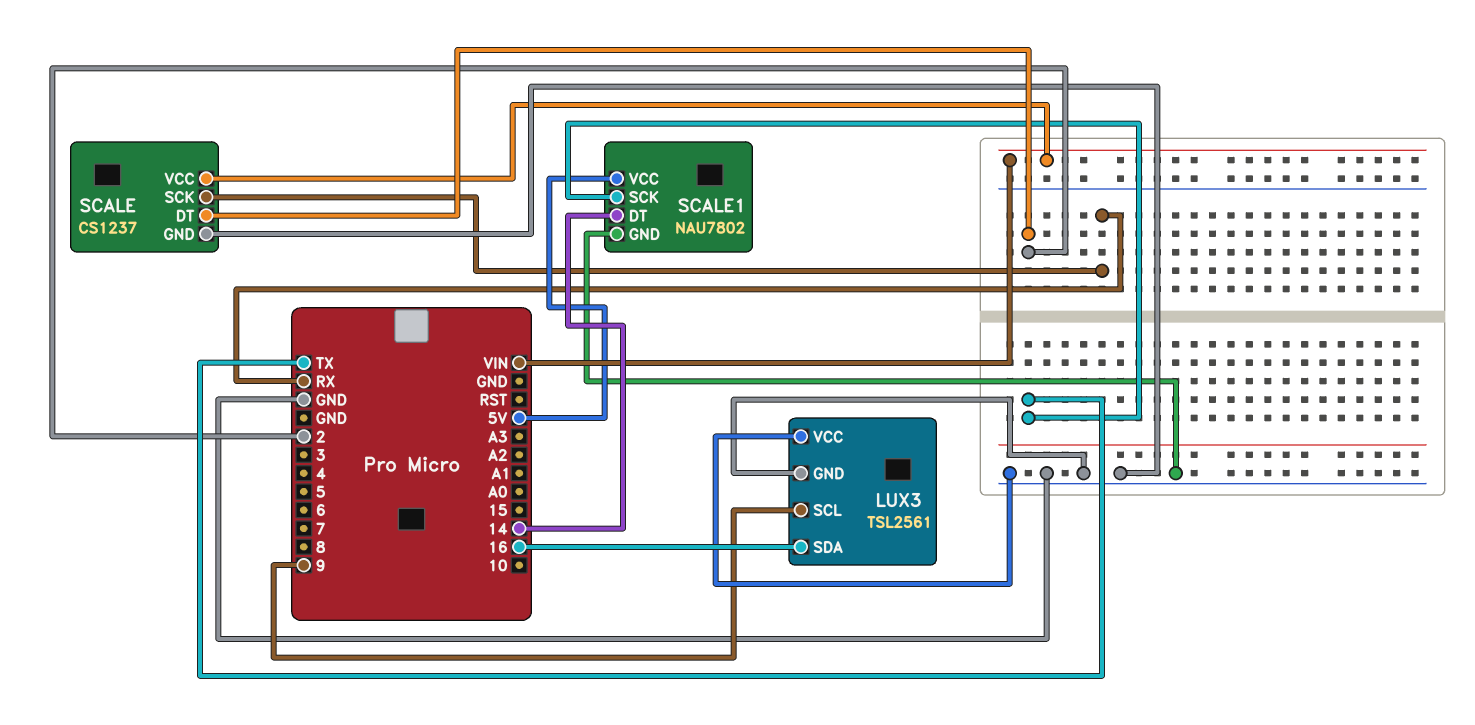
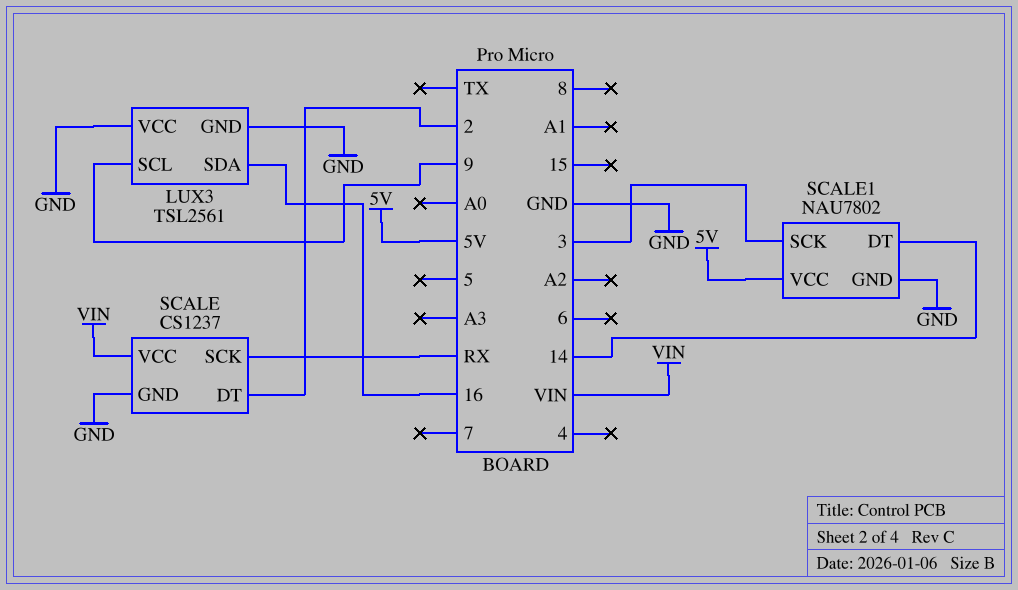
SCALE1 pin SCK: TX -> 3

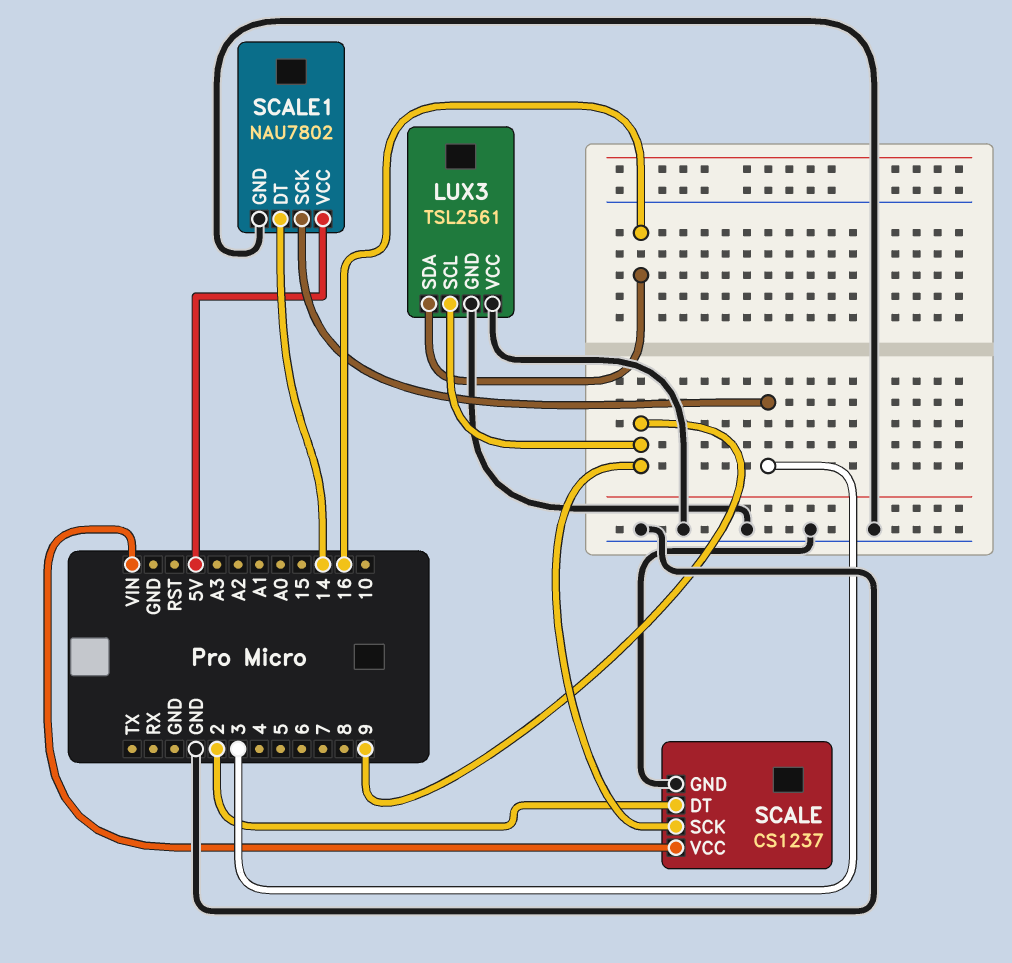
SCALE pin SCK: RX -> 9

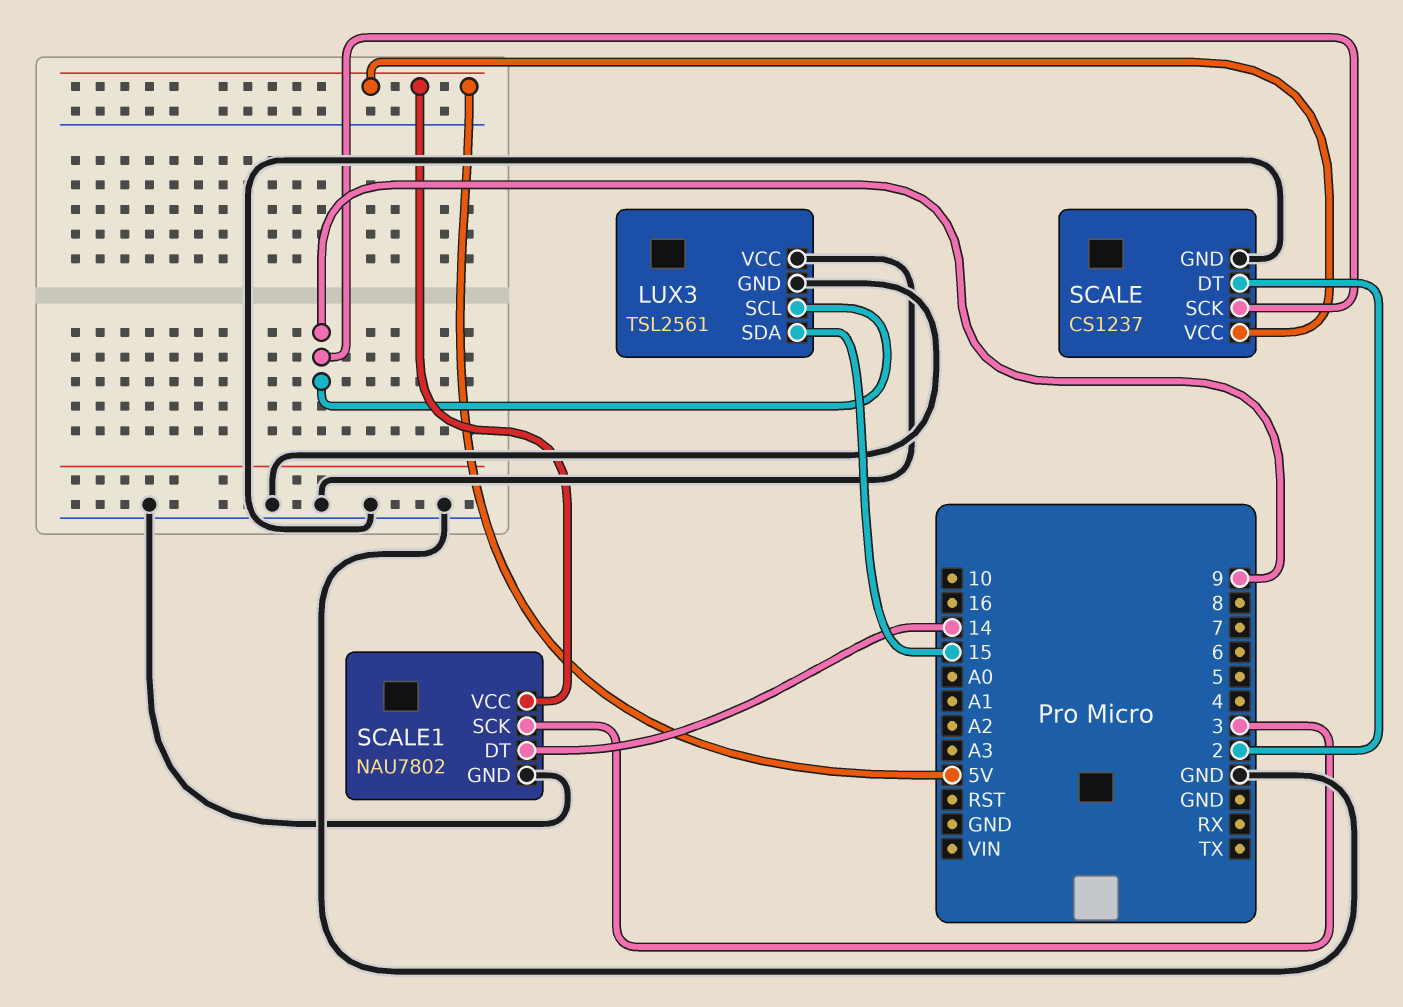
LUX3 pin SDA: 16 -> 15
SCALE pin VCC: VIN -> 5V

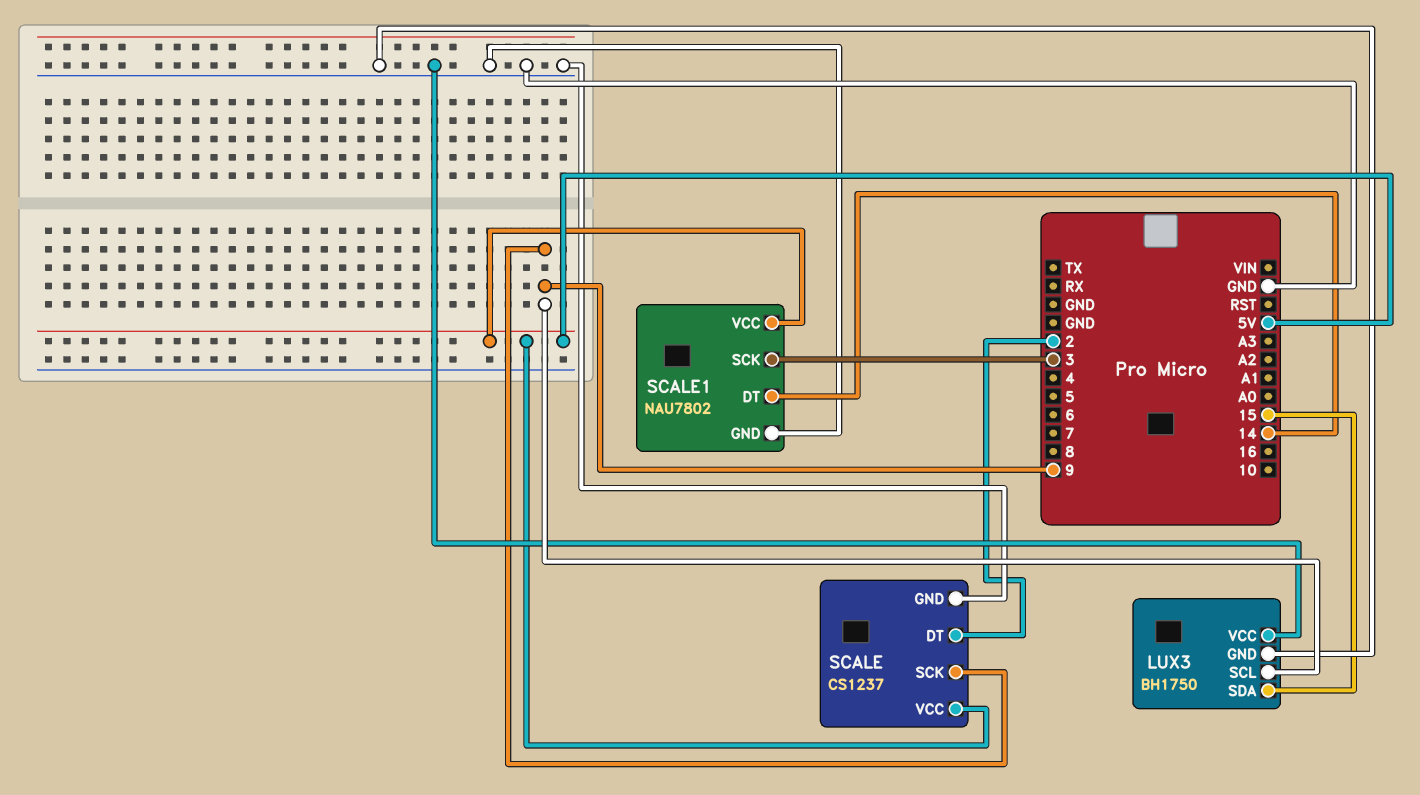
LUX3: TSL2561 -> BH1750

